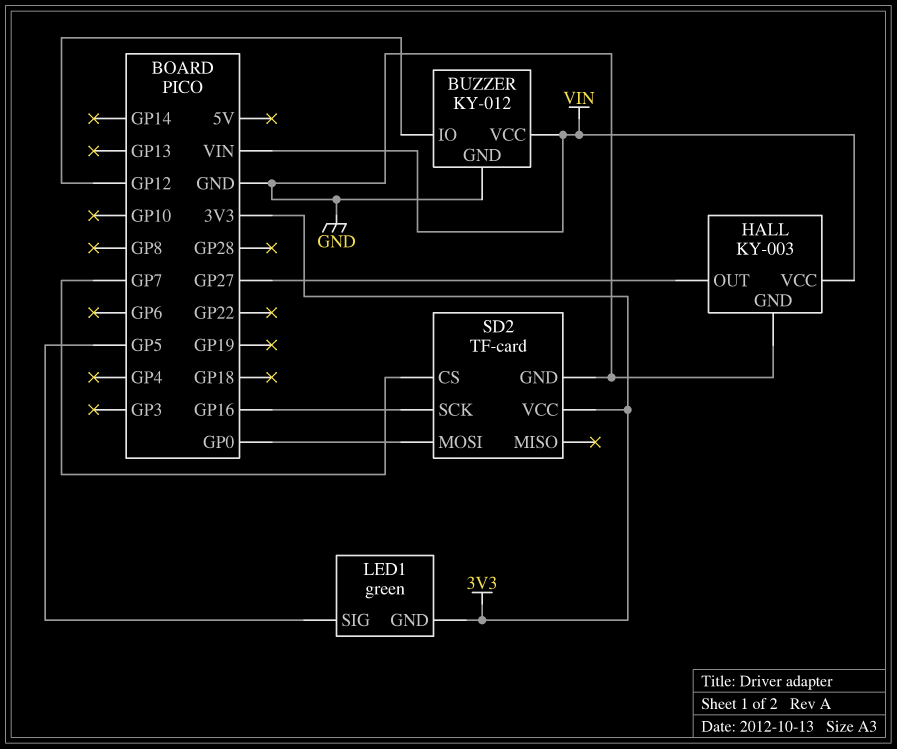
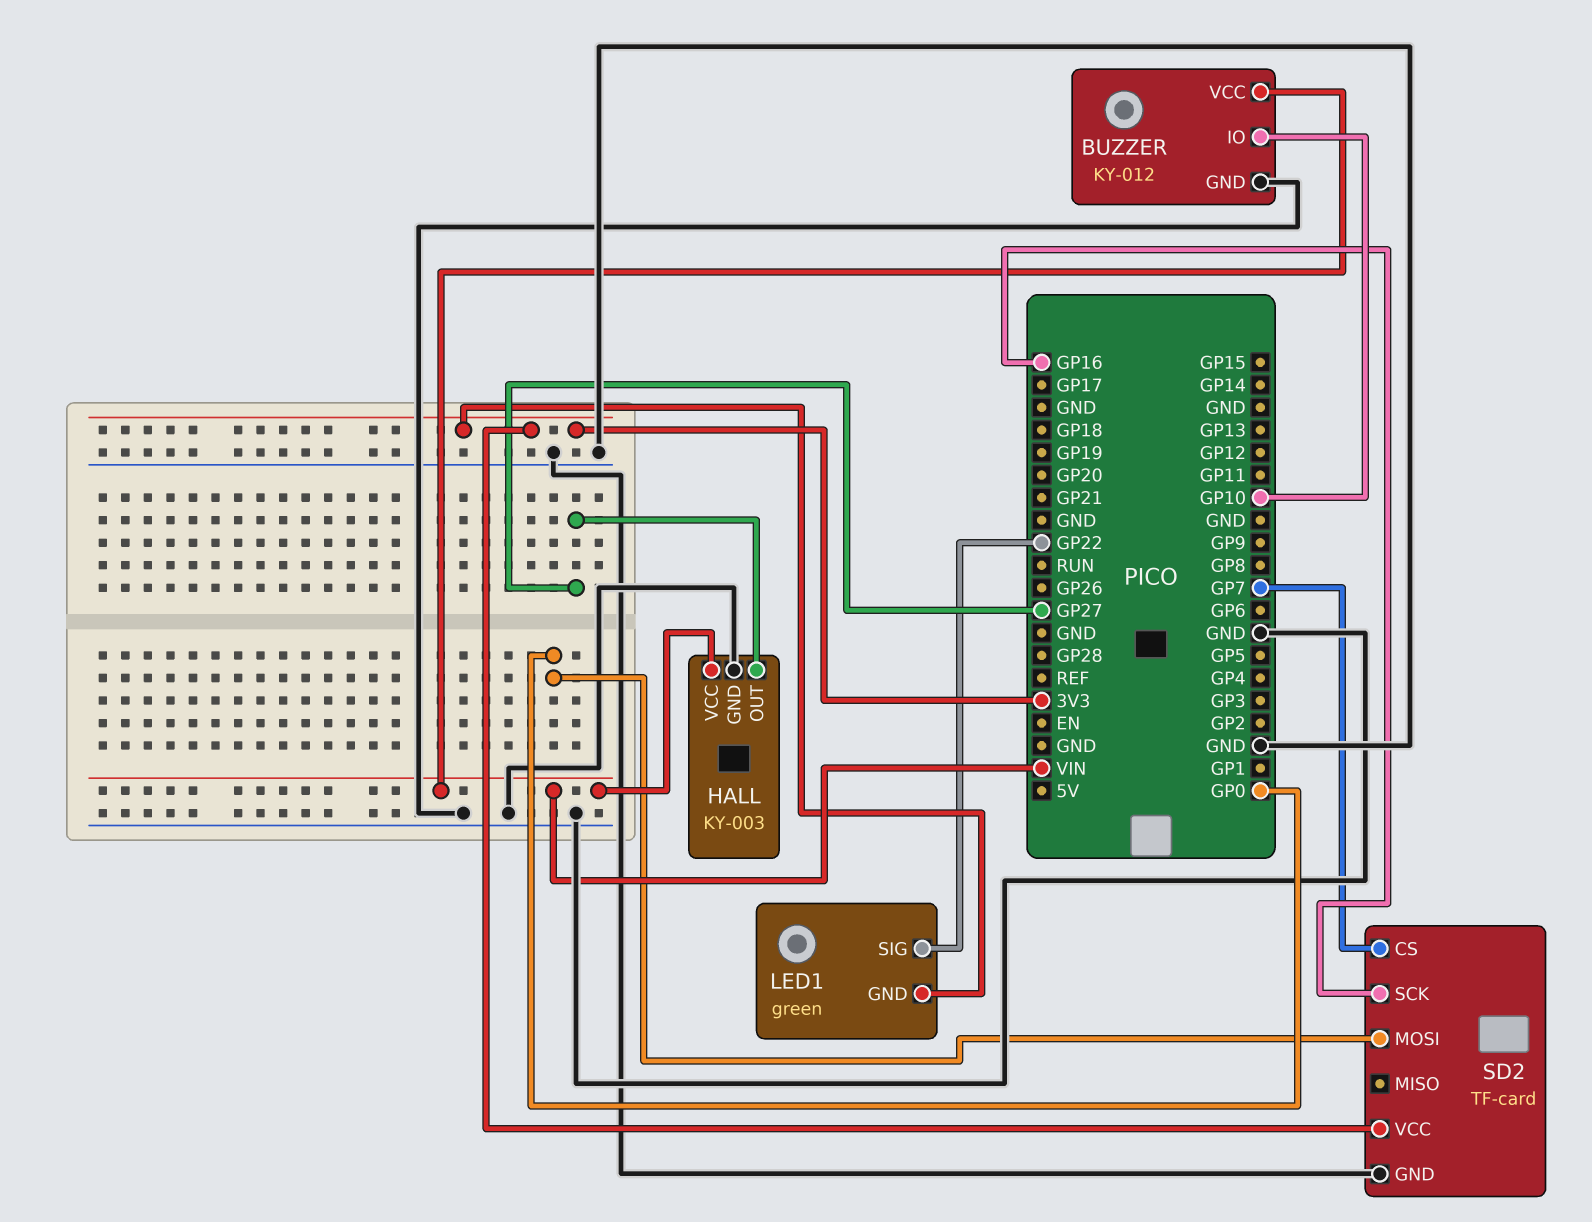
BUZZER pin IO: GP12 -> GP10
LED1 pin SIG: GP5 -> GP22

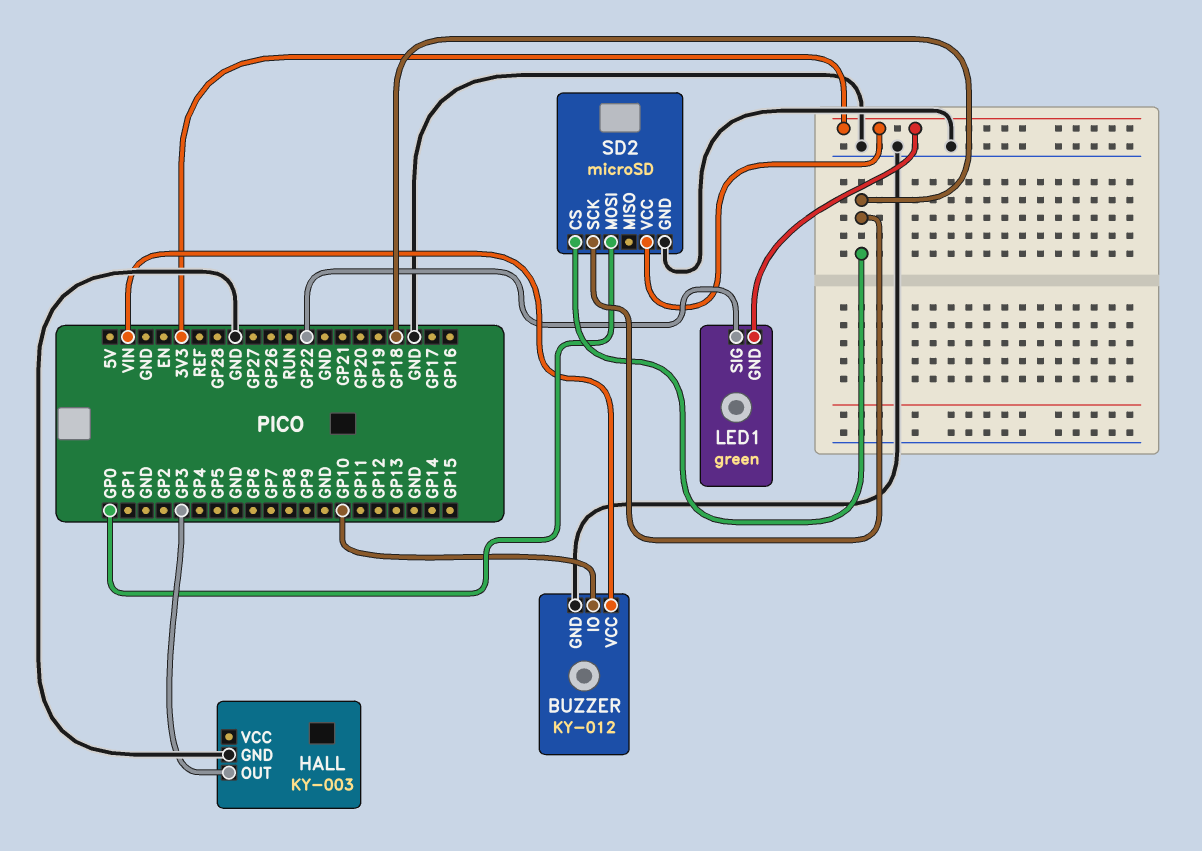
HALL pin OUT: GP27 -> GP3
HALL pin VCC: VIN -> none
SD2: TF-card -> microSD
SD2 pin CS: GP7 -> GP18
SD2 pin SCK: GP16 -> GP18

